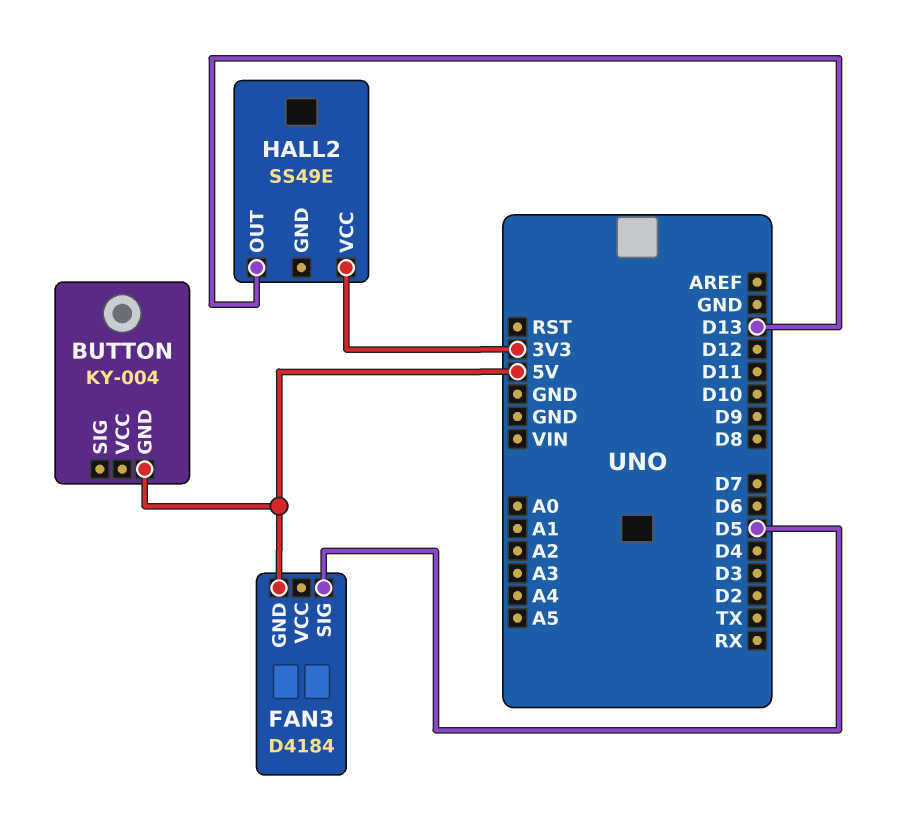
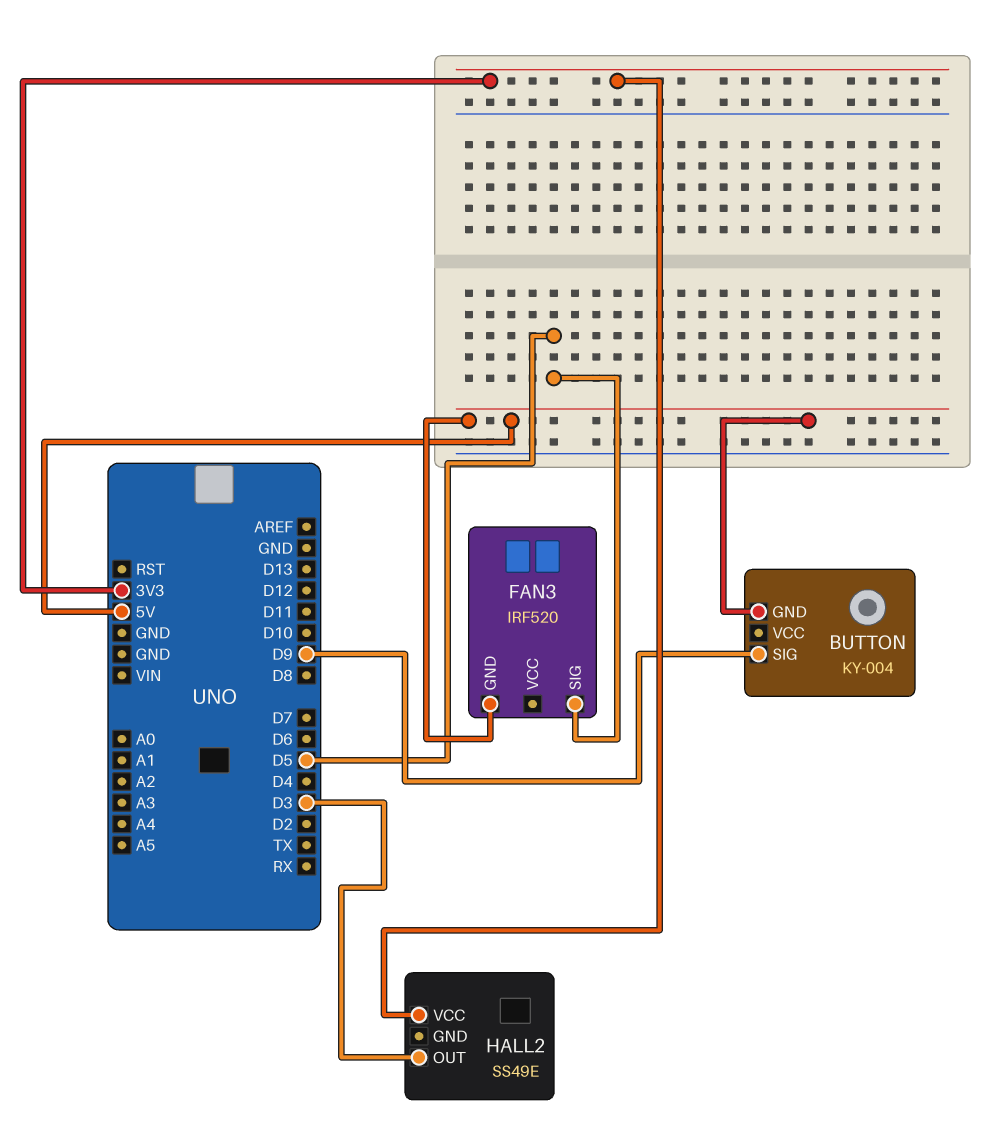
BUTTON pin SIG: none -> D9
FAN3: D4184 -> IRF520
HALL2 pin OUT: D13 -> D3

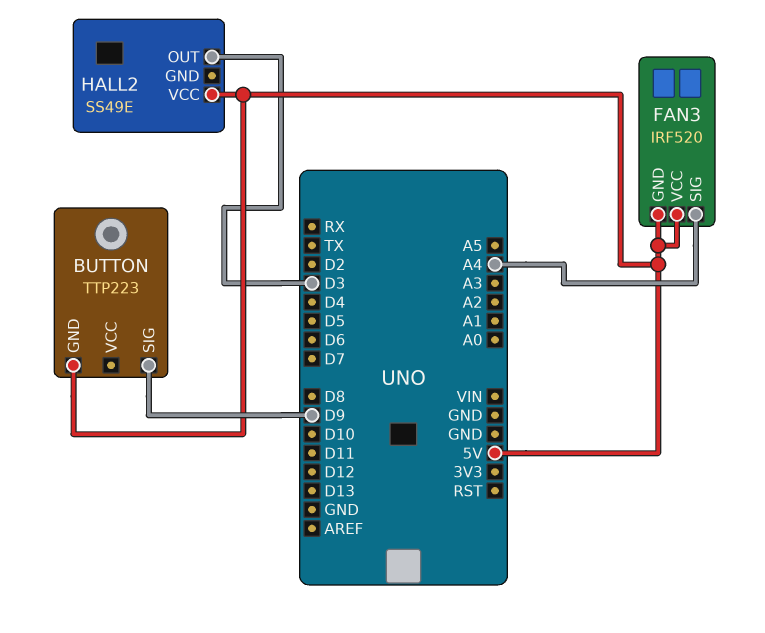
BUTTON: KY-004 -> TTP223
FAN3 pin SIG: D5 -> A4
FAN3 pin VCC: none -> 5V
HALL2 pin VCC: 3V3 -> 5V

